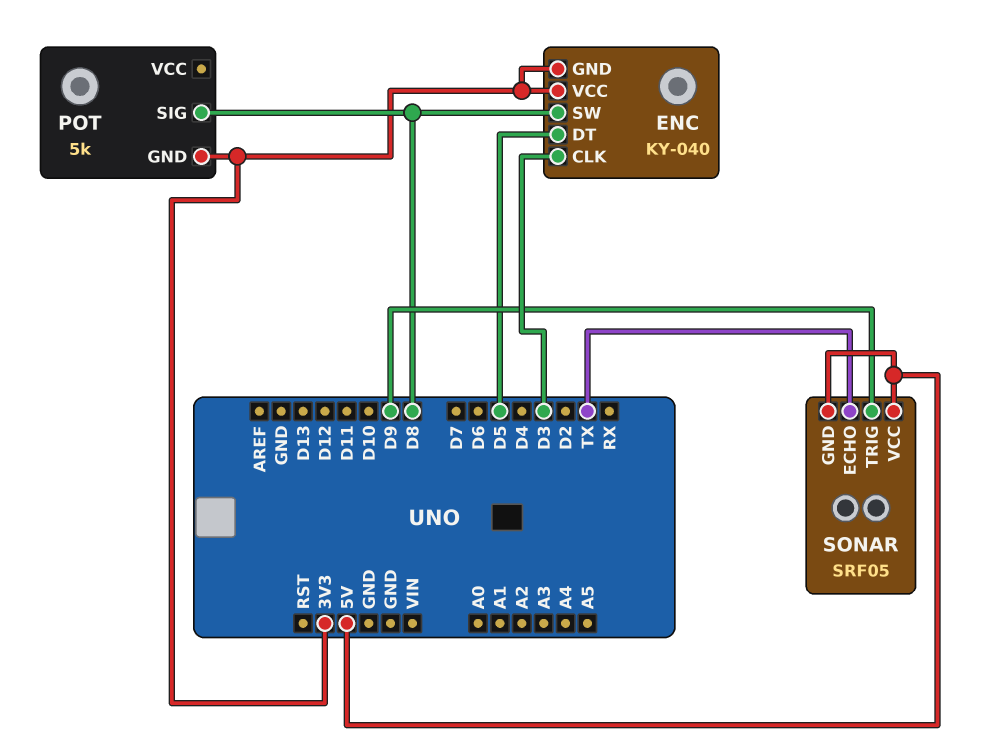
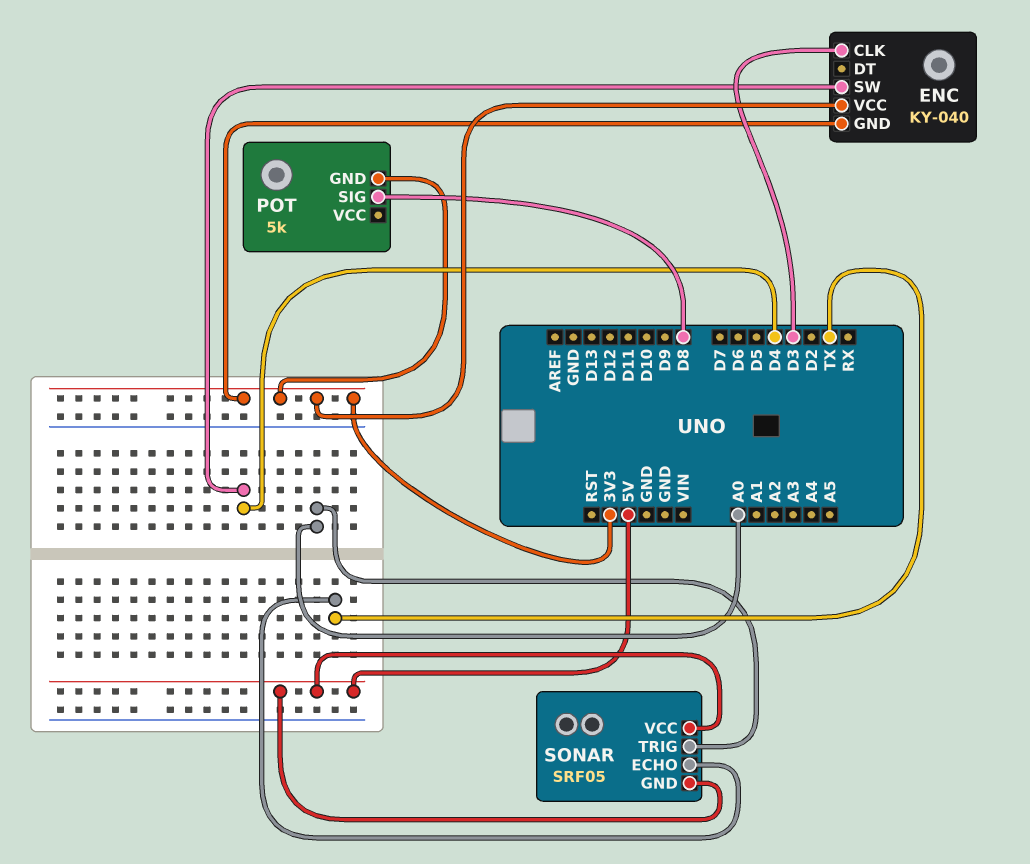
ENC pin DT: D5 -> none
ENC pin SW: D8 -> D4
SONAR pin TRIG: D9 -> A0

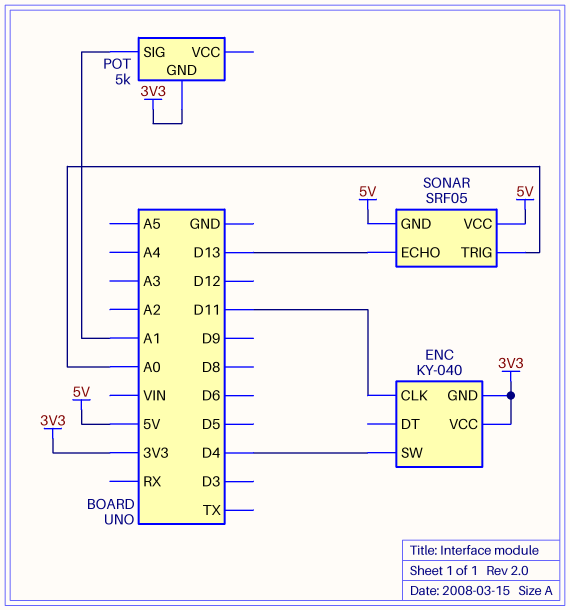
ENC pin CLK: D3 -> D11
POT pin SIG: D8 -> A1
SONAR pin ECHO: TX -> D13

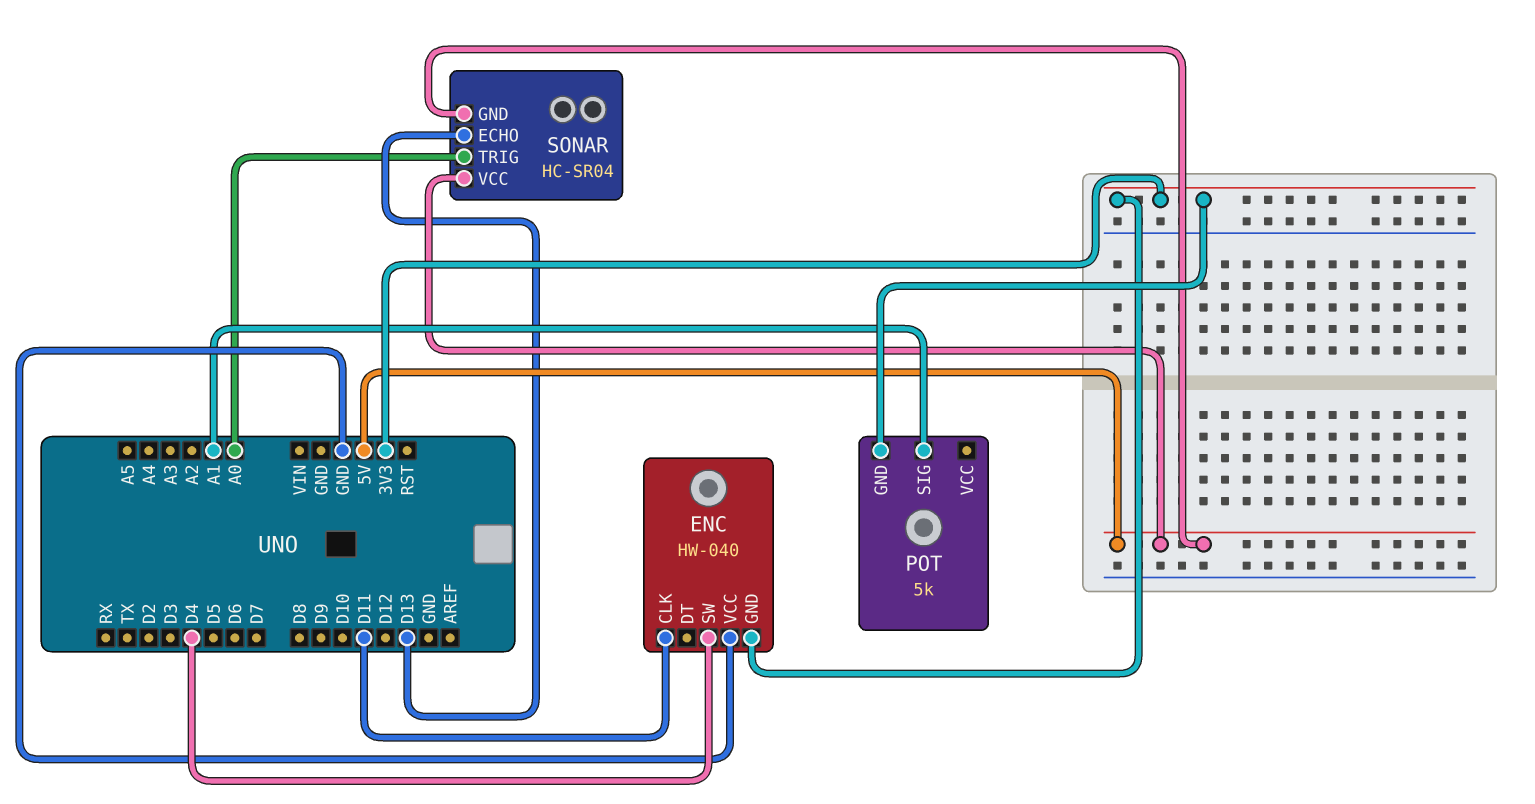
ENC: KY-040 -> HW-040
ENC pin VCC: 3V3 -> GND
SONAR: SRF05 -> HC-SR04

